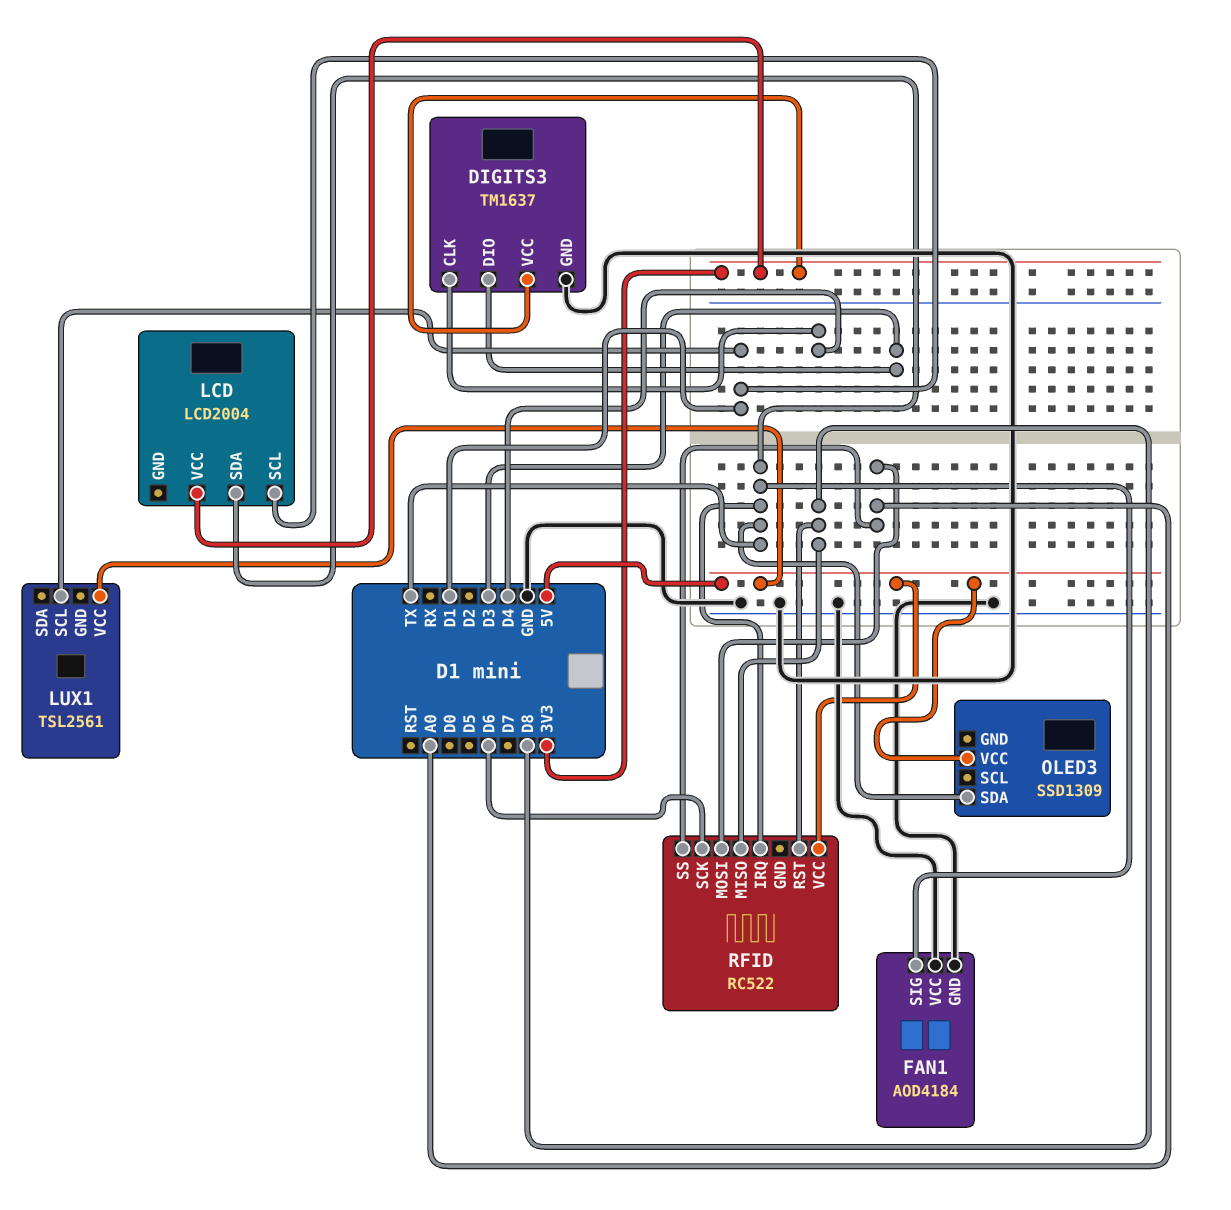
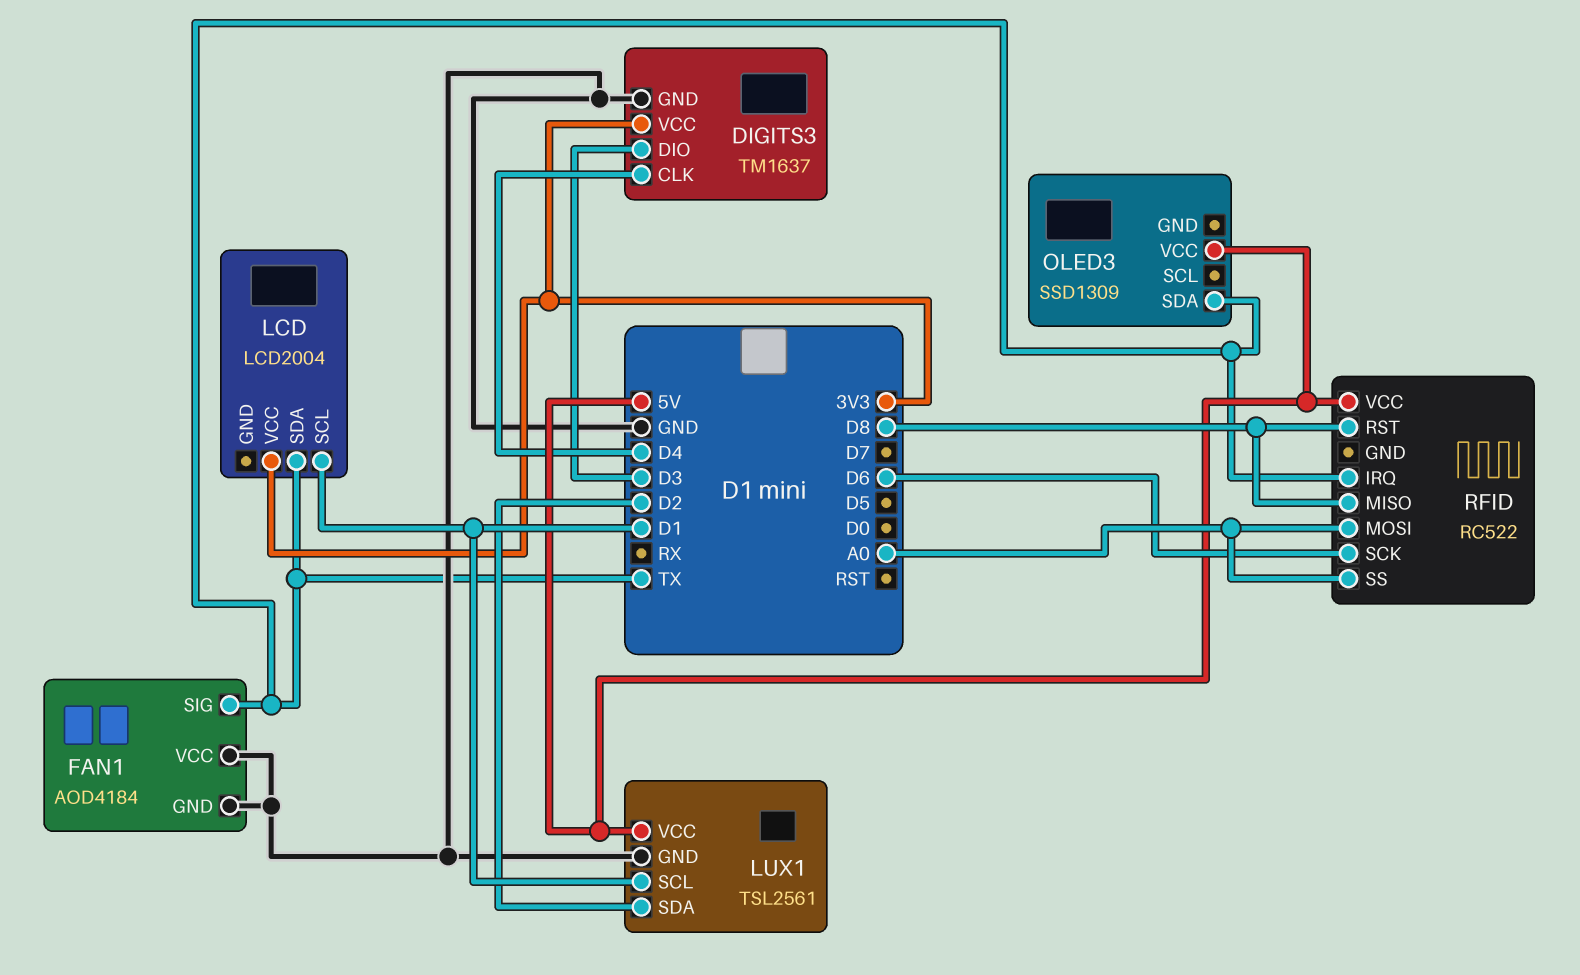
LUX1 pin GND: none -> GND
LUX1 pin SDA: none -> D2

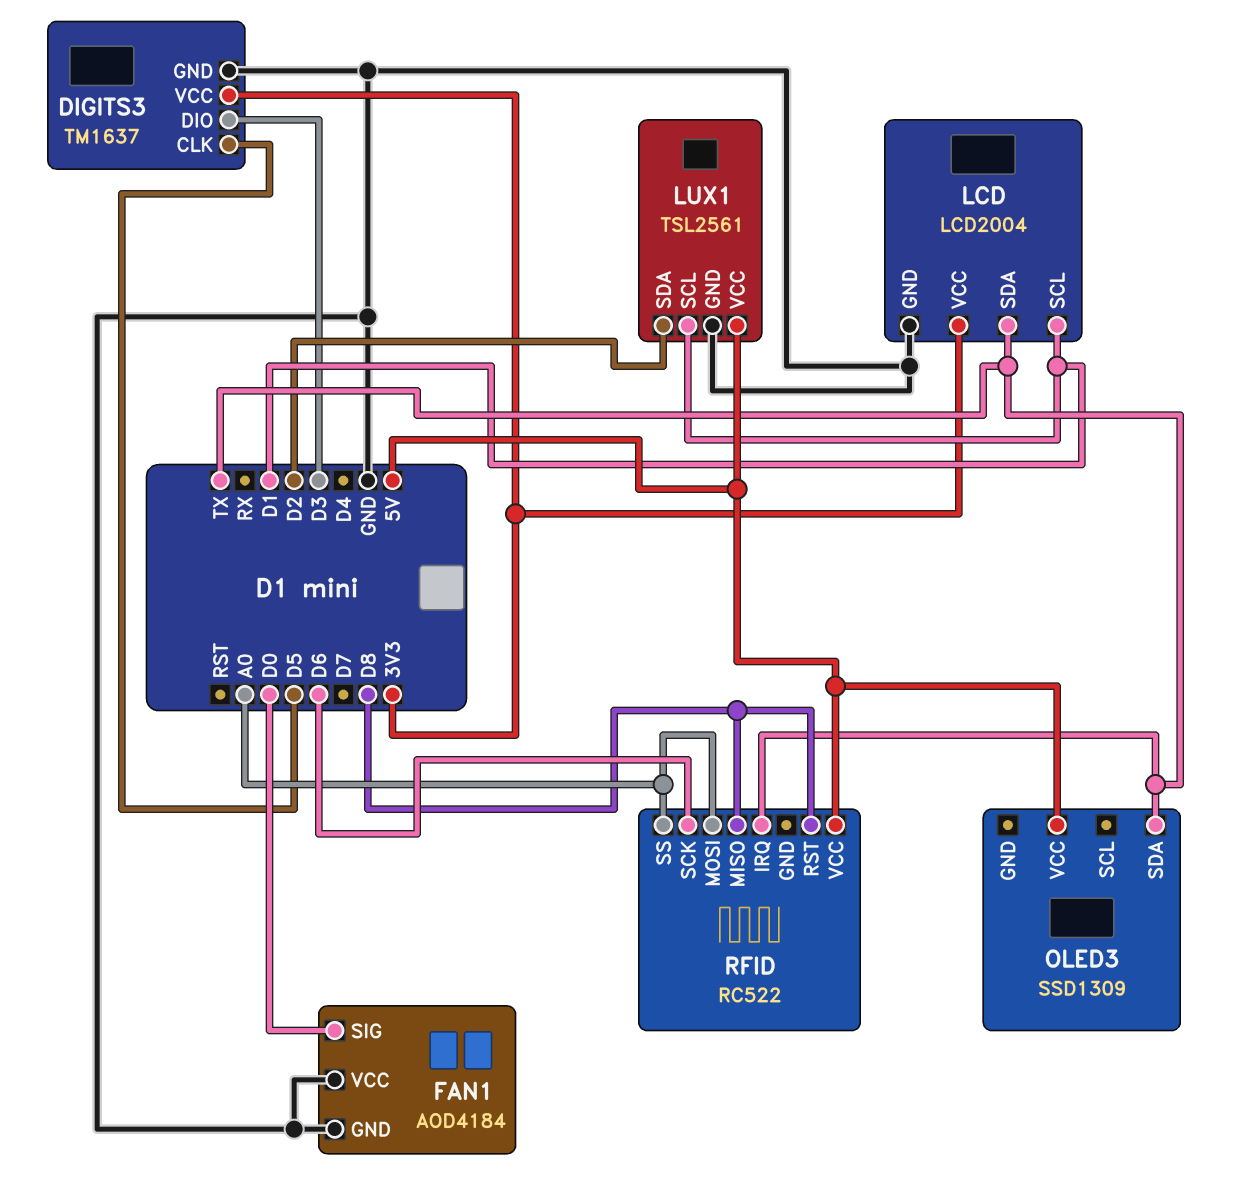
DIGITS3 pin CLK: D4 -> D5
FAN1 pin SIG: TX -> D0
LCD pin GND: none -> GND

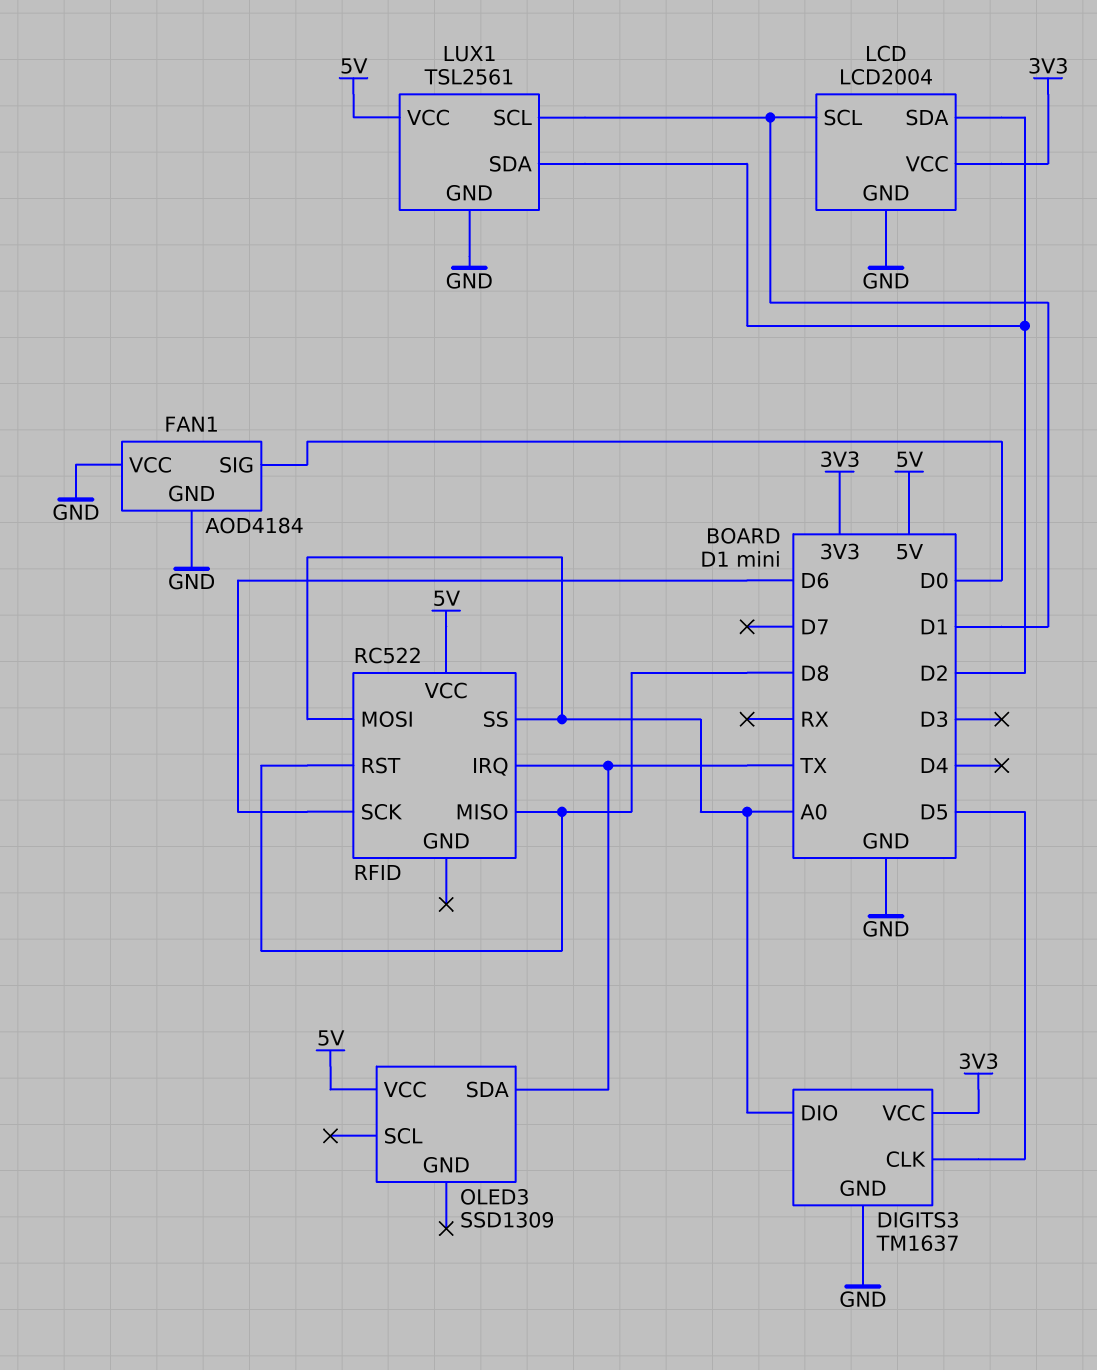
DIGITS3 pin DIO: D3 -> A0
LCD pin SDA: TX -> D2

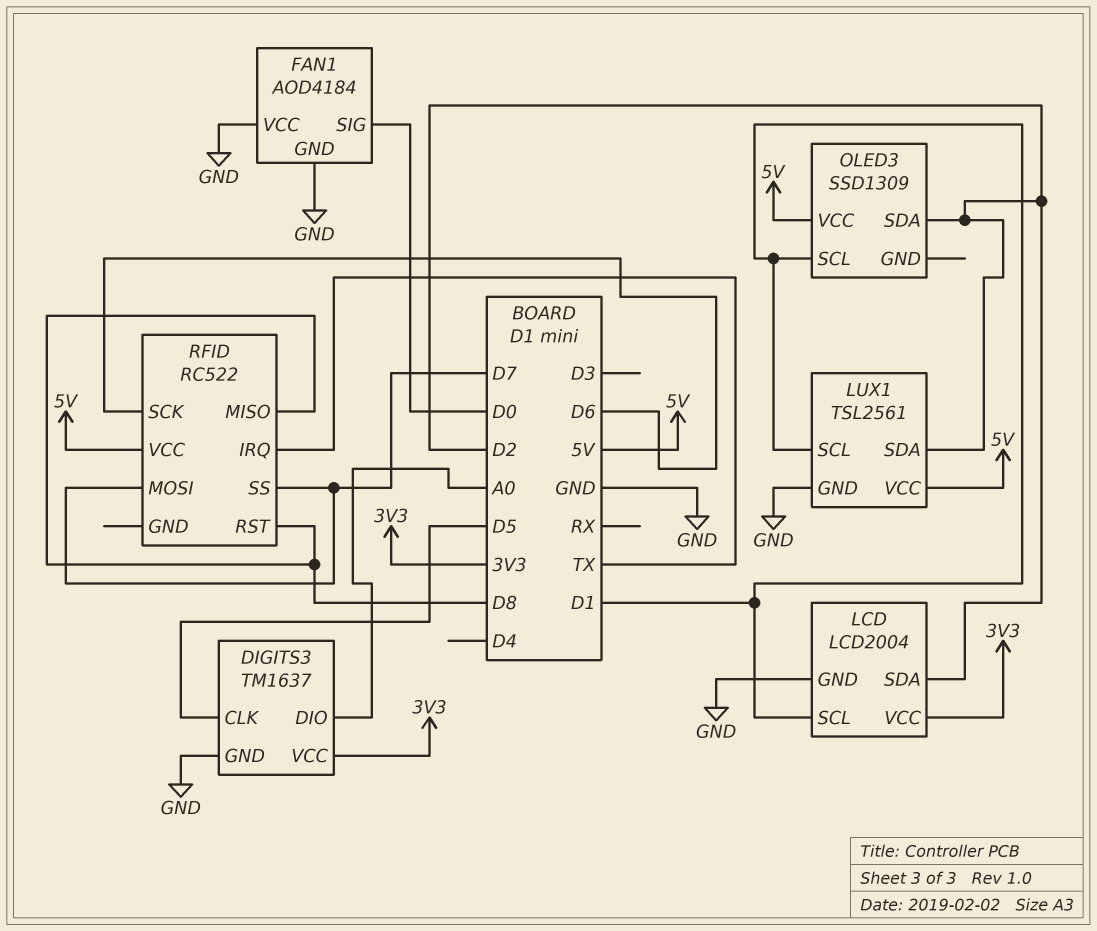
OLED3 pin SCL: none -> D1
OLED3 pin SDA: TX -> D2
RFID pin MOSI: A0 -> D7
RFID pin SS: A0 -> D7

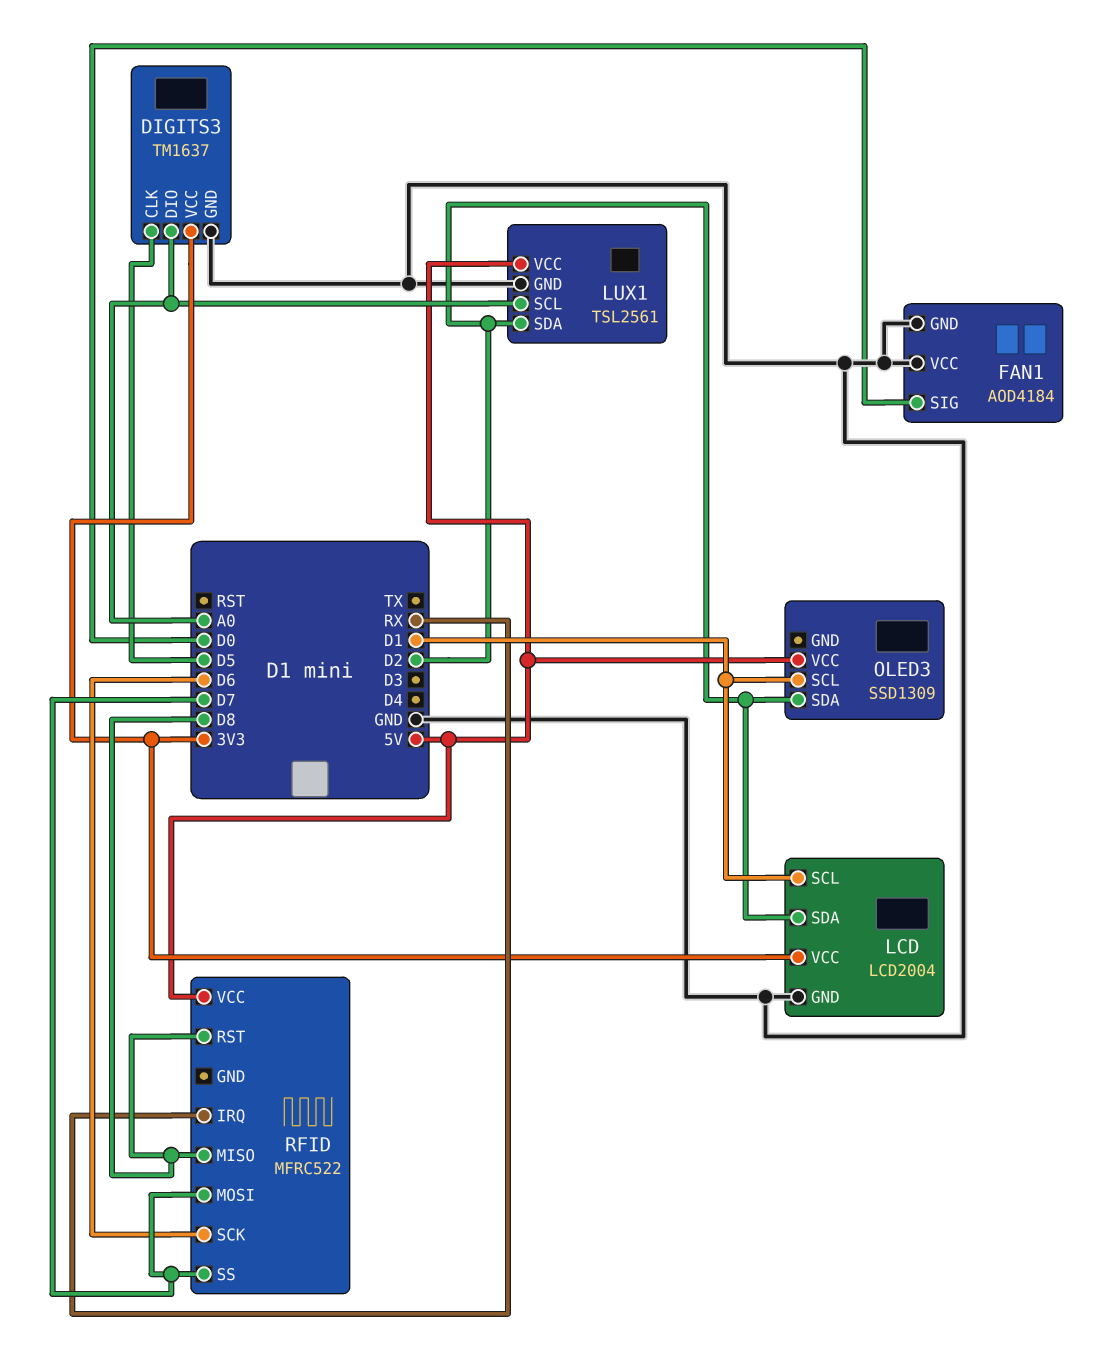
LUX1 pin SCL: D1 -> A0
RFID: RC522 -> MFRC522
RFID pin IRQ: TX -> RX

